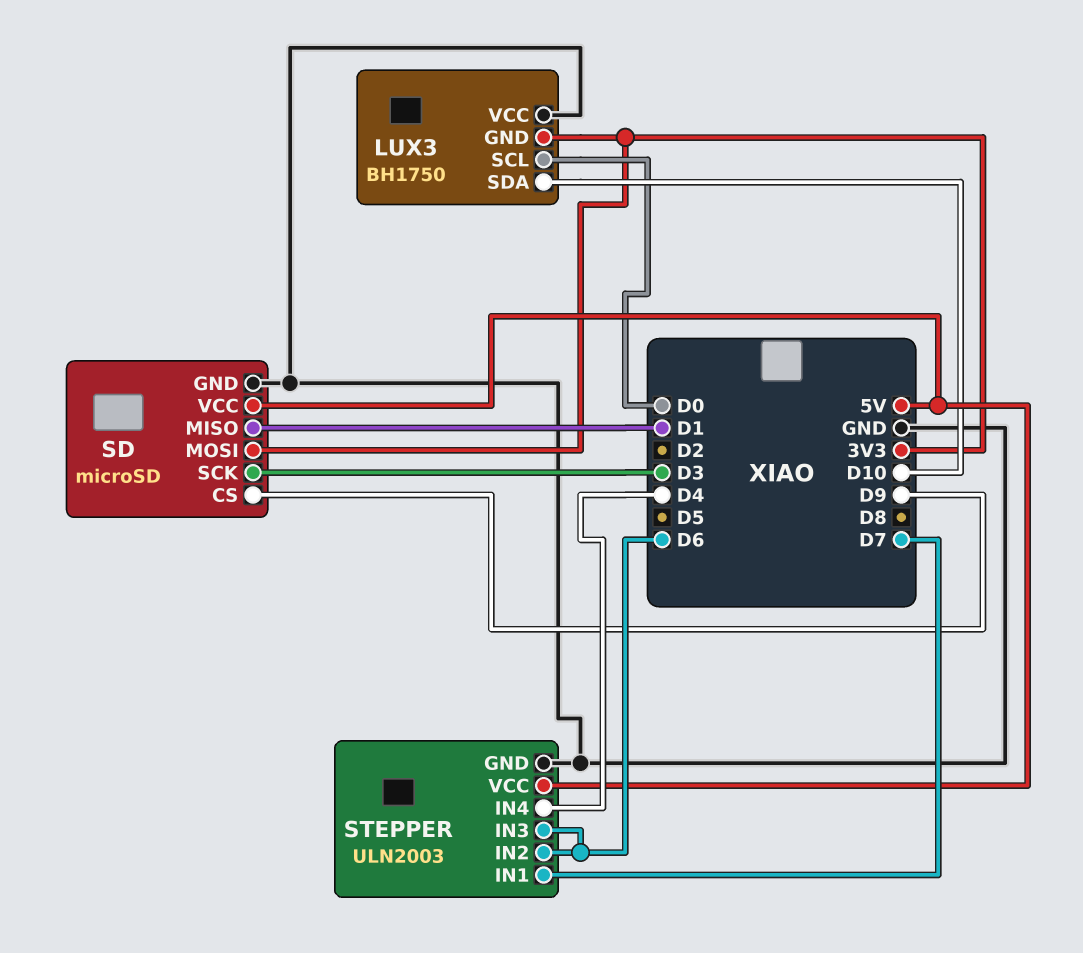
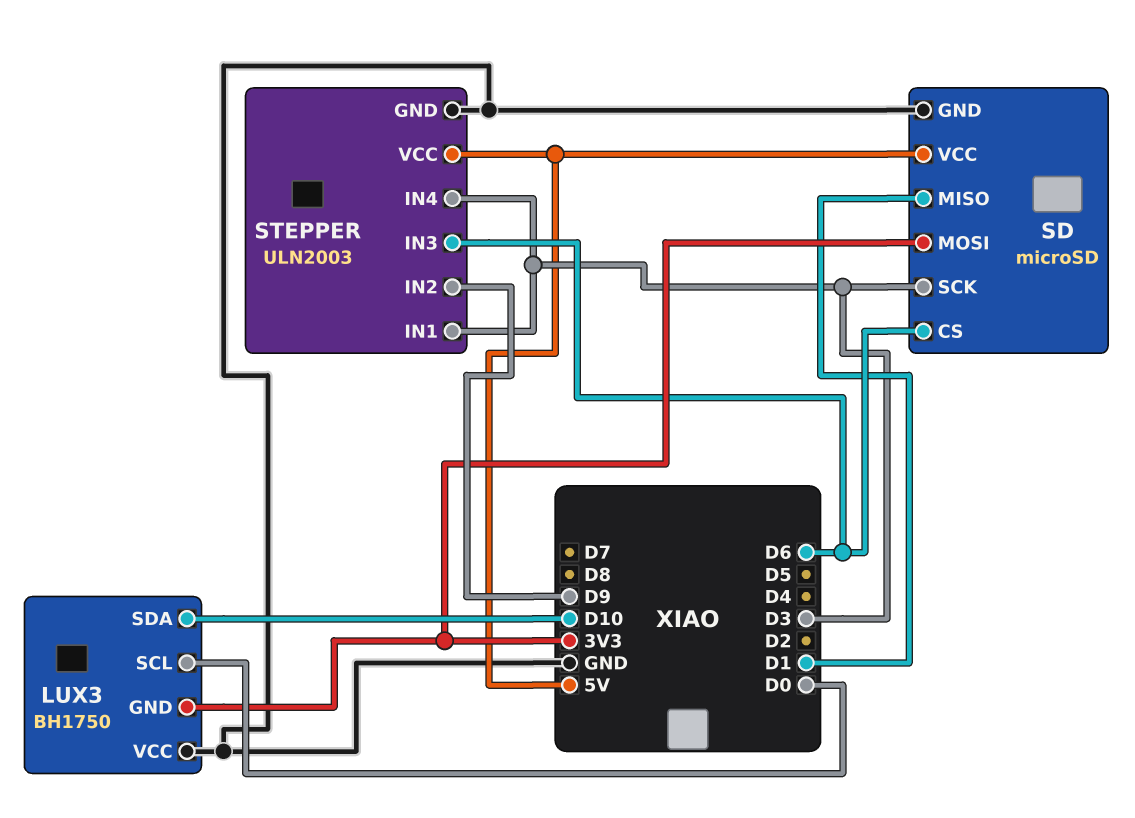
SD pin CS: D9 -> D6
STEPPER pin IN1: D7 -> D3
STEPPER pin IN2: D6 -> D9
STEPPER pin IN4: D4 -> D3

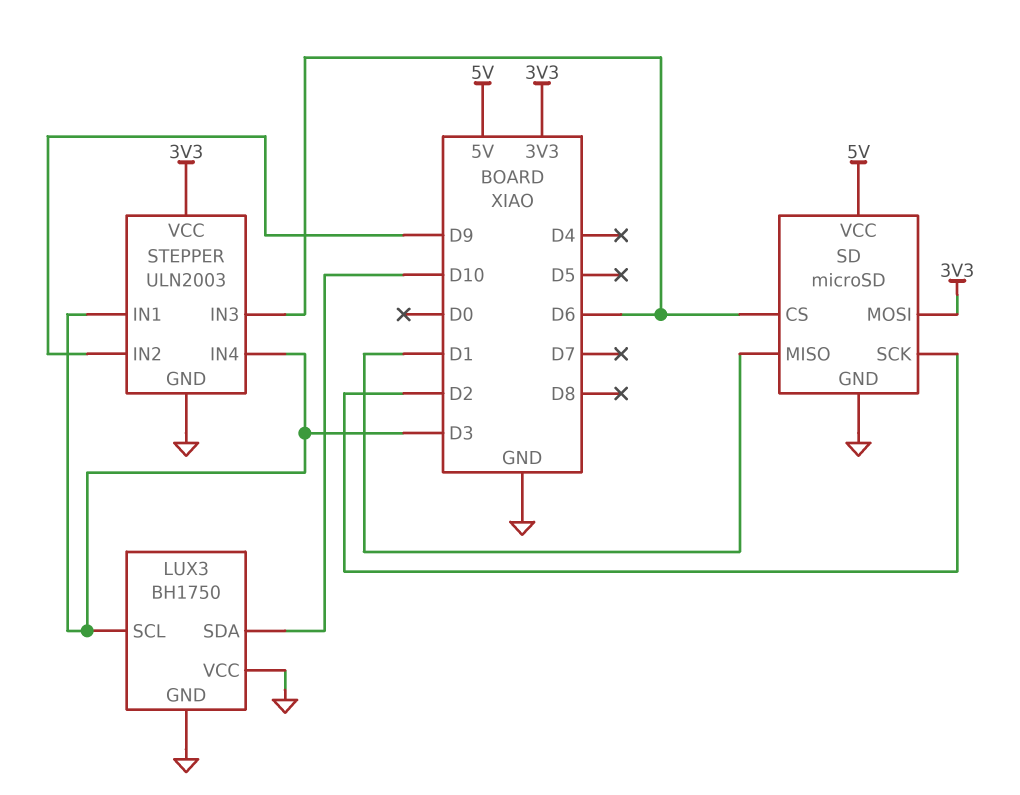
LUX3 pin GND: 3V3 -> GND
LUX3 pin SCL: D0 -> D3
SD pin SCK: D3 -> D2
STEPPER pin VCC: 5V -> 3V3

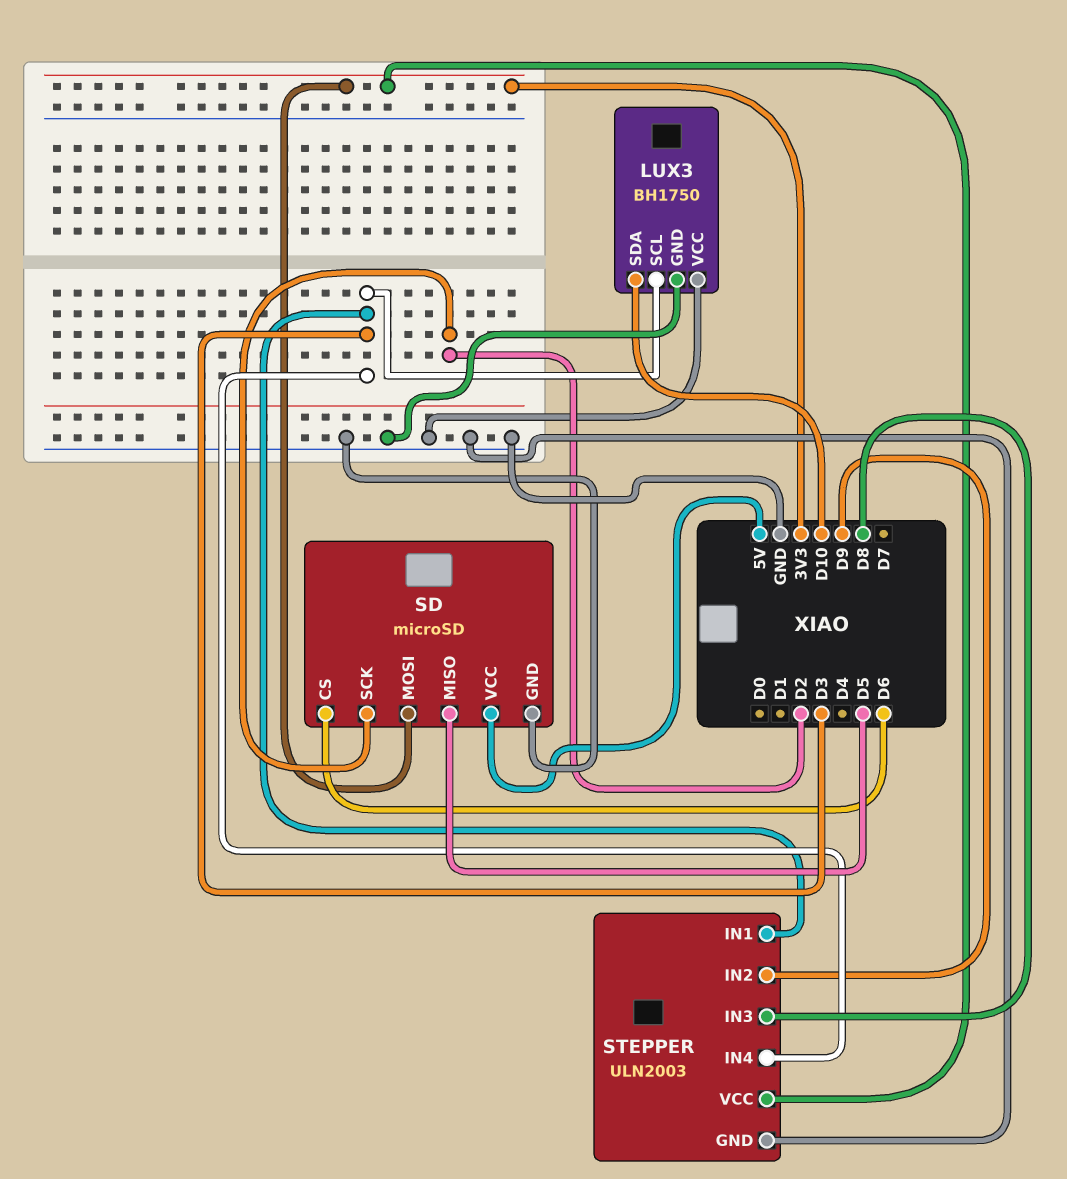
SD pin MISO: D1 -> D5
STEPPER pin IN3: D6 -> D8

